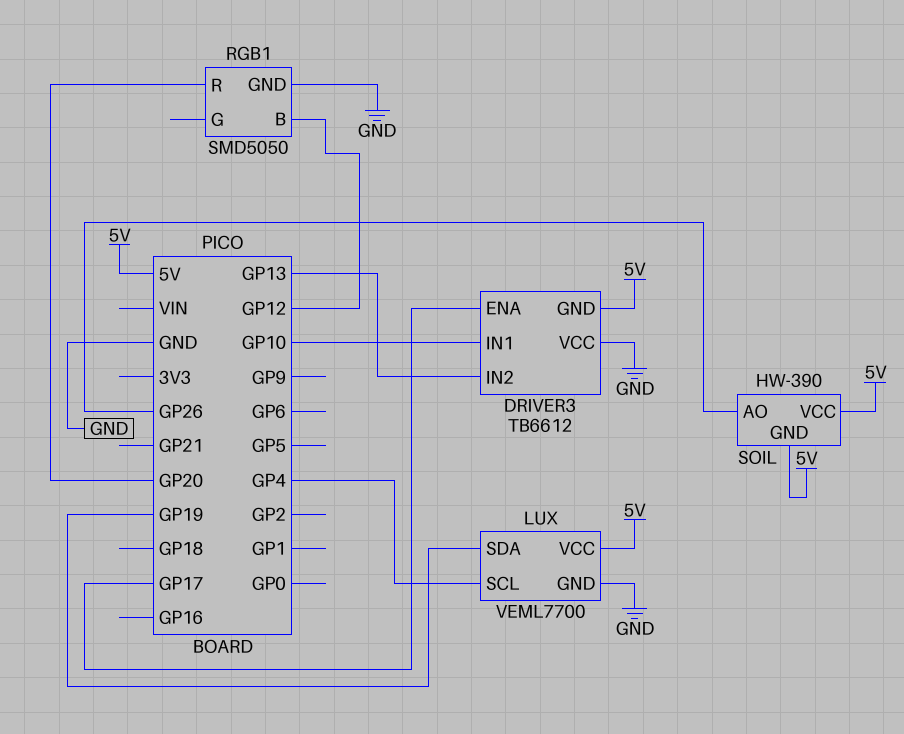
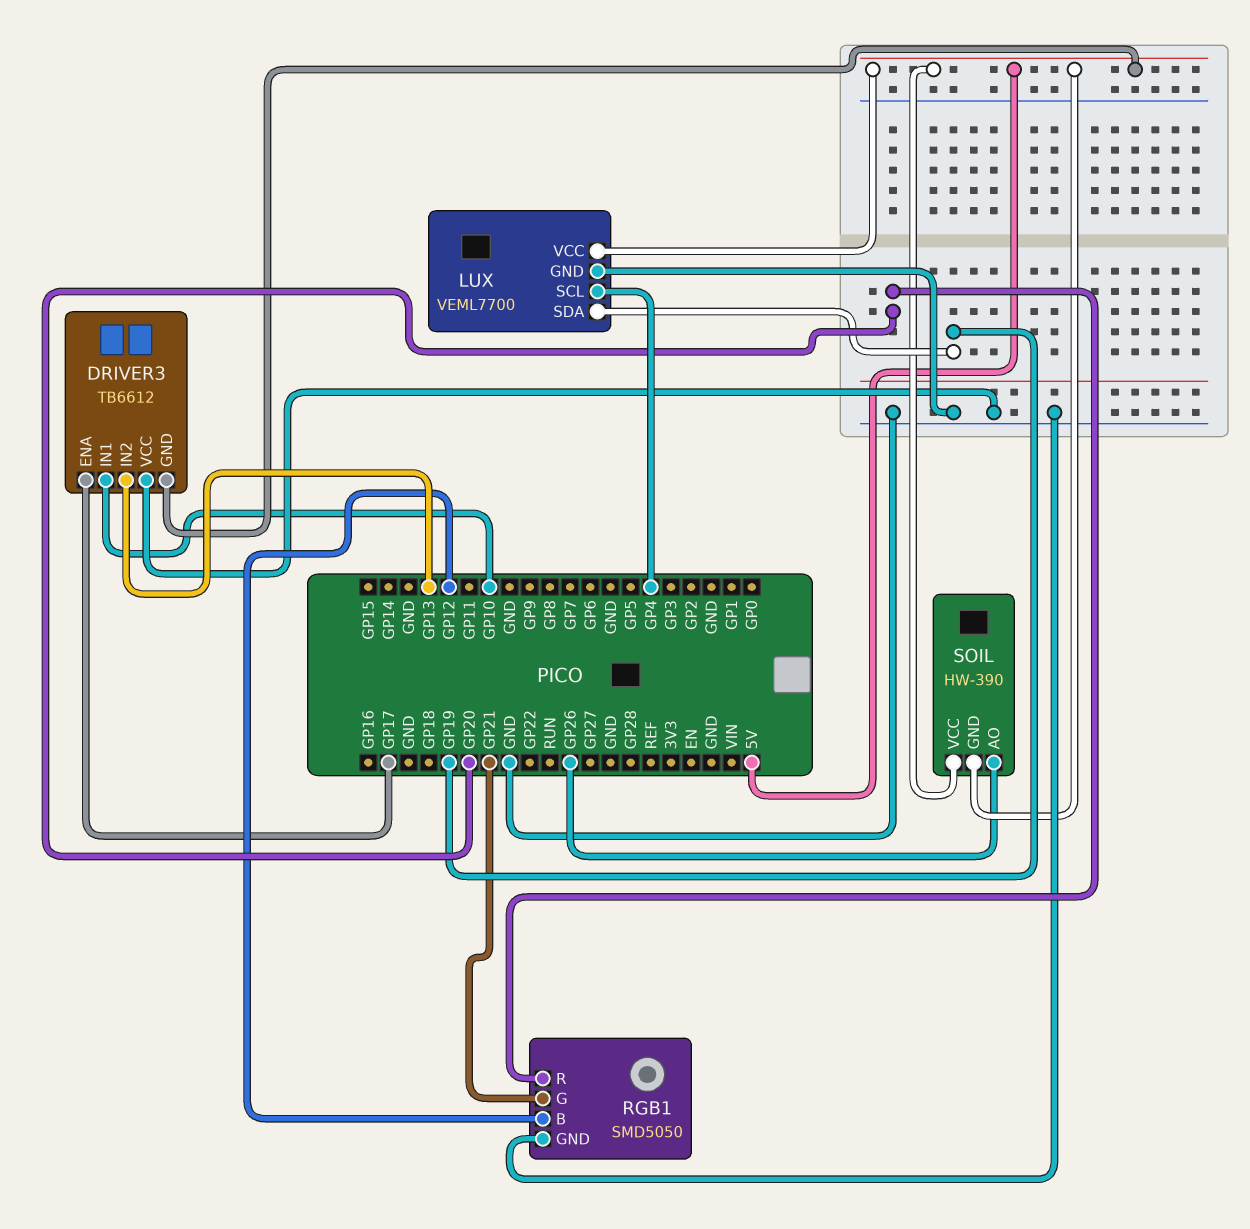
RGB1 pin G: none -> GP21

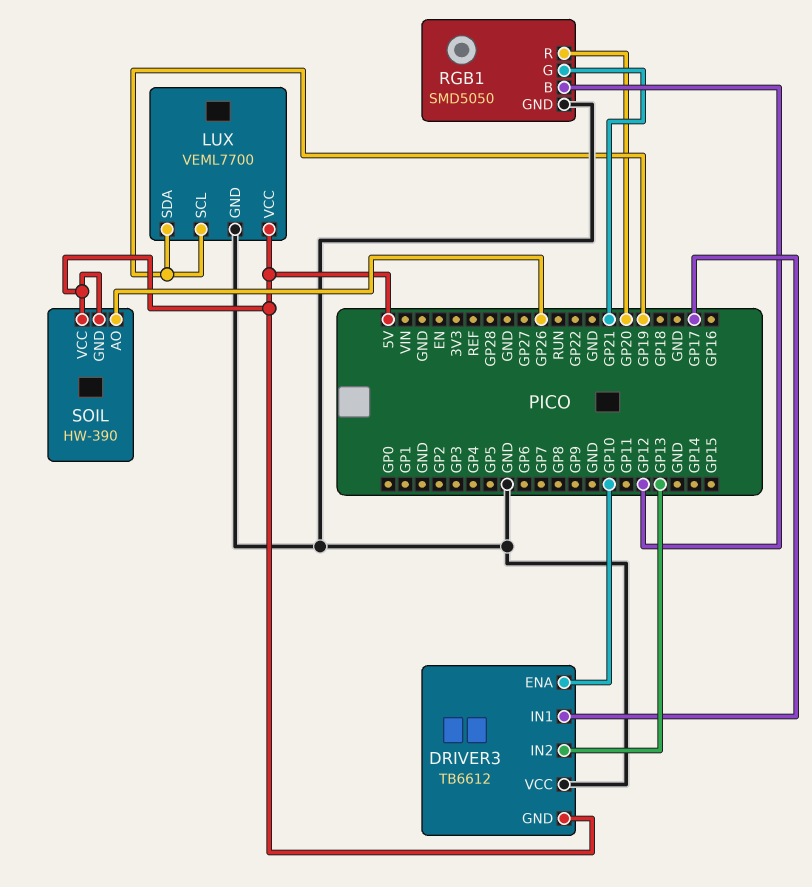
DRIVER3 pin ENA: GP17 -> GP10
DRIVER3 pin IN1: GP10 -> GP17
LUX pin SCL: GP4 -> GP19

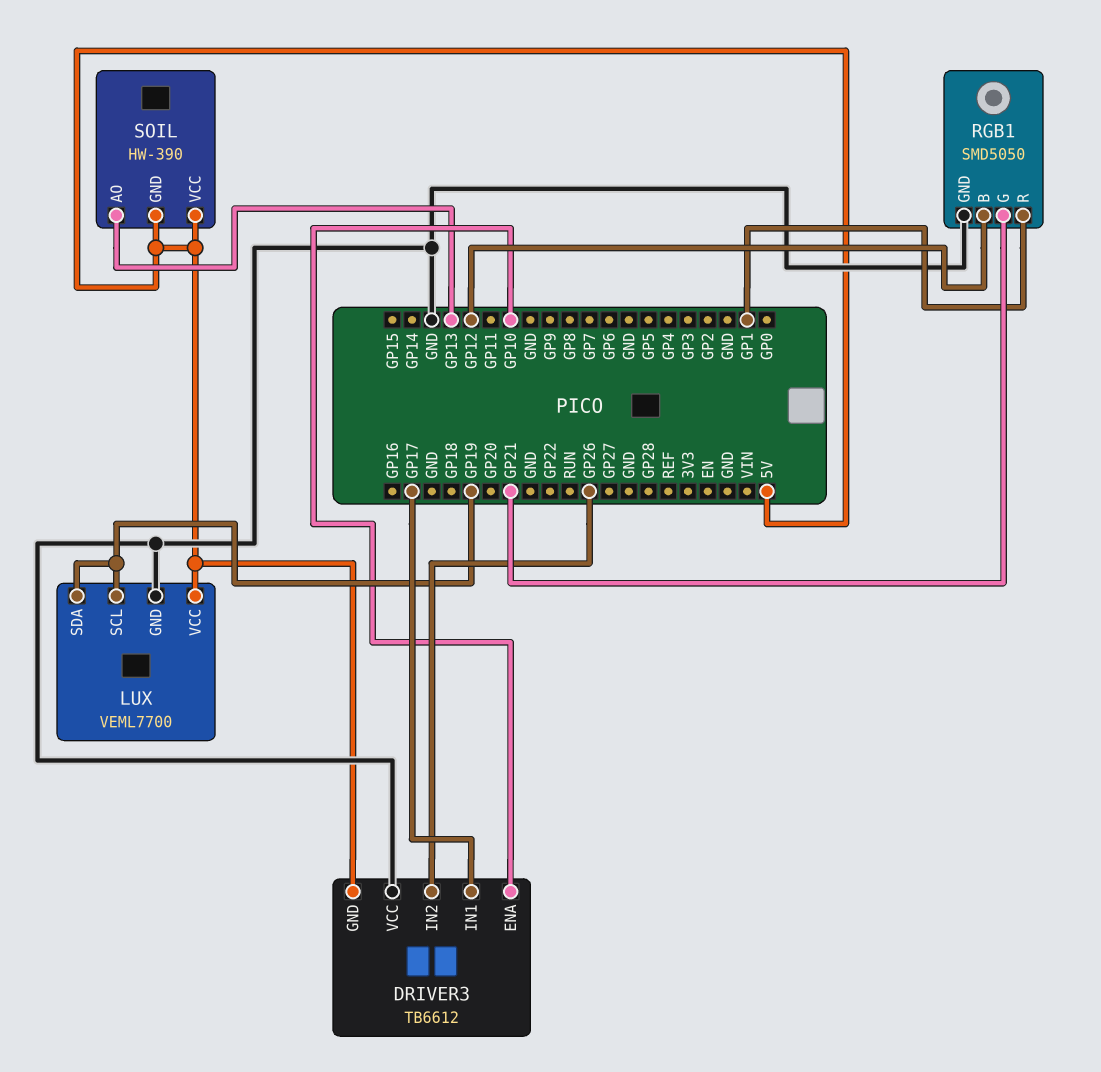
DRIVER3 pin IN2: GP13 -> GP26
RGB1 pin R: GP20 -> GP1
SOIL pin AO: GP26 -> GP13

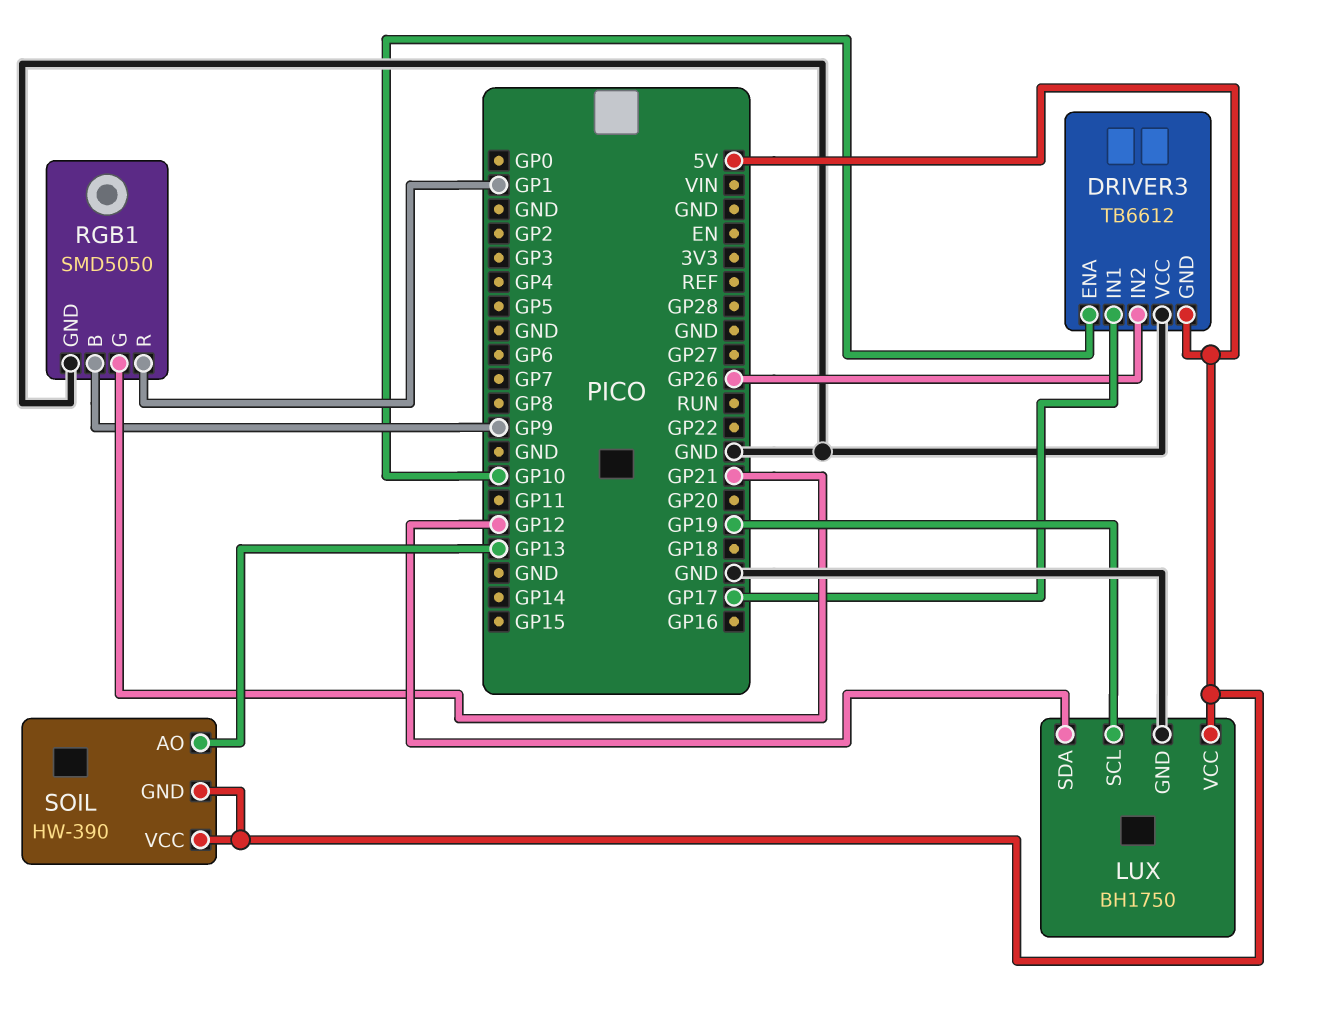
LUX: VEML7700 -> BH1750
LUX pin SDA: GP19 -> GP12
RGB1 pin B: GP12 -> GP9

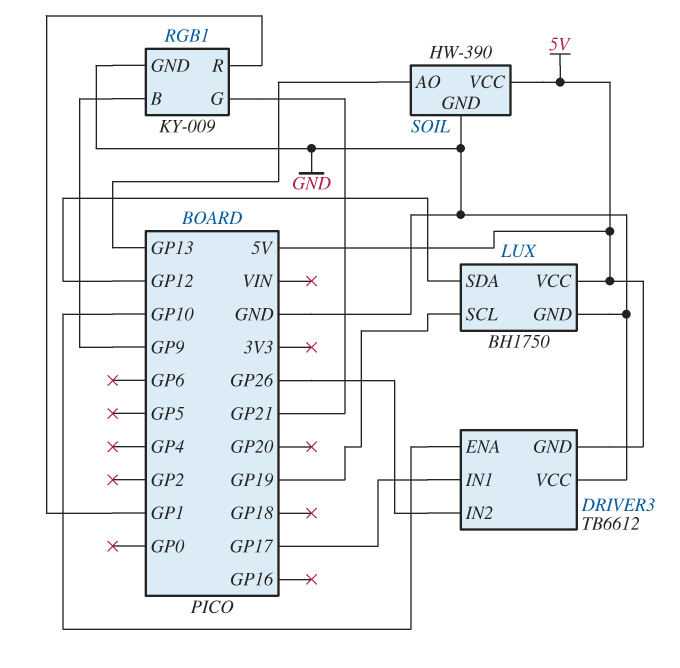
RGB1: SMD5050 -> KY-009
SOIL pin GND: 5V -> GND

